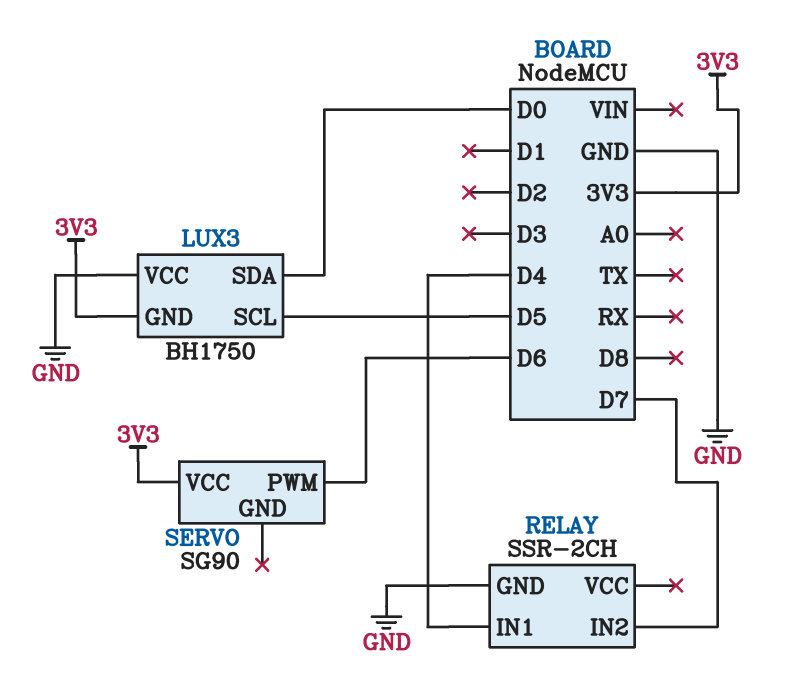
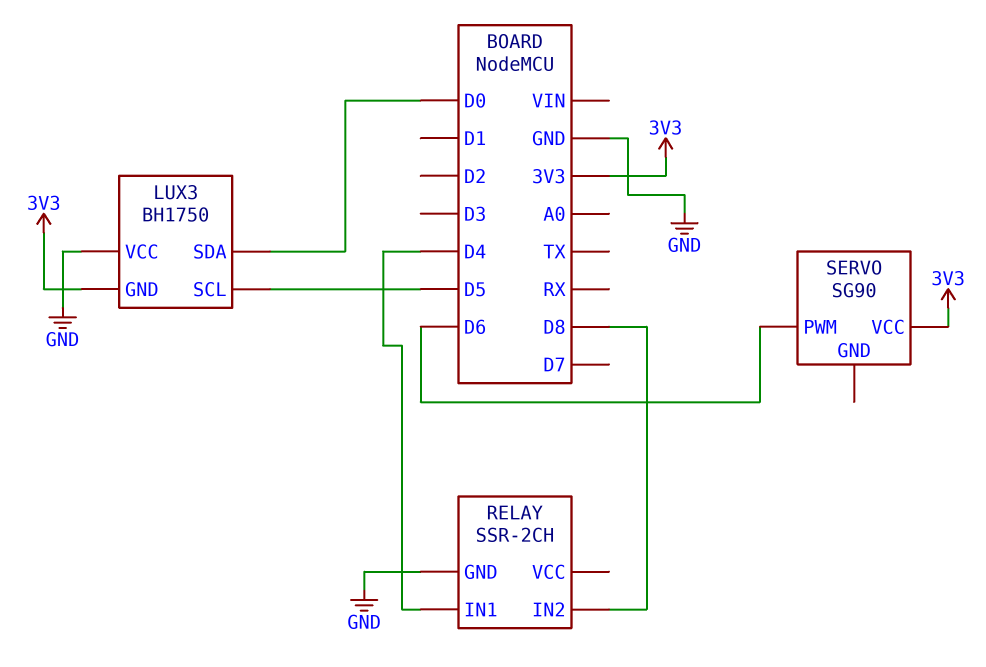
RELAY pin IN2: D7 -> D8

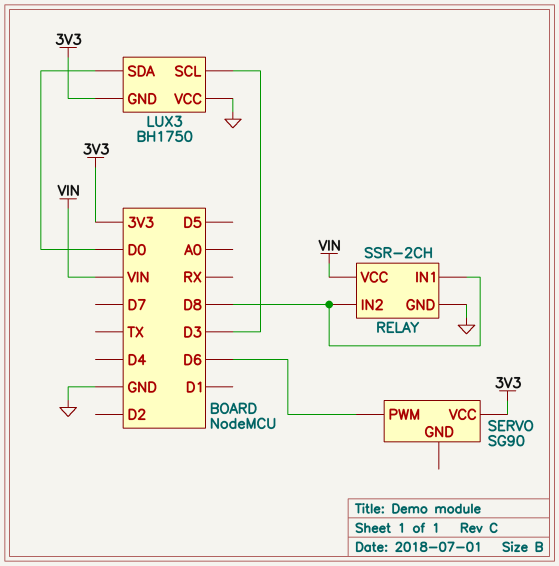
LUX3 pin SCL: D5 -> D3
RELAY pin IN1: D4 -> D8
RELAY pin VCC: none -> VIN

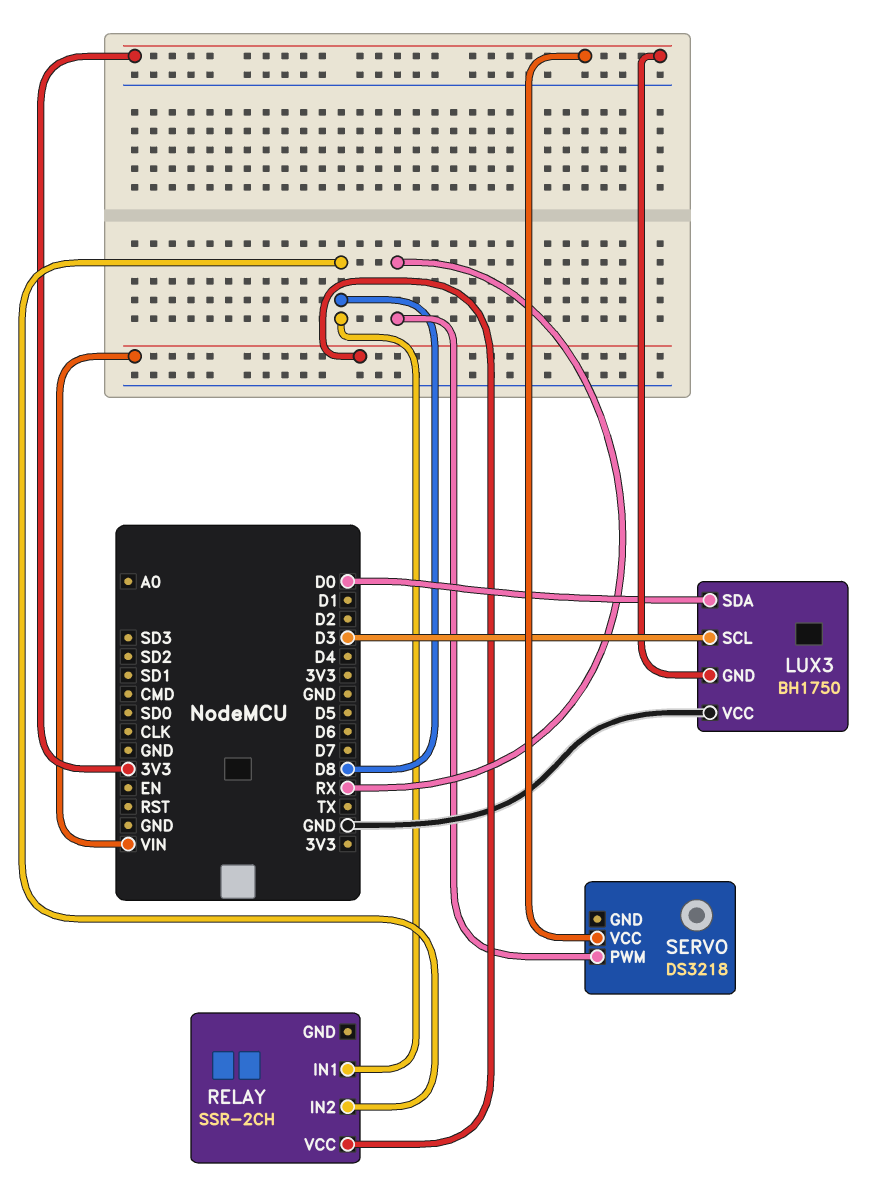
RELAY pin GND: GND -> none
SERVO: SG90 -> DS3218
SERVO pin PWM: D6 -> RX

